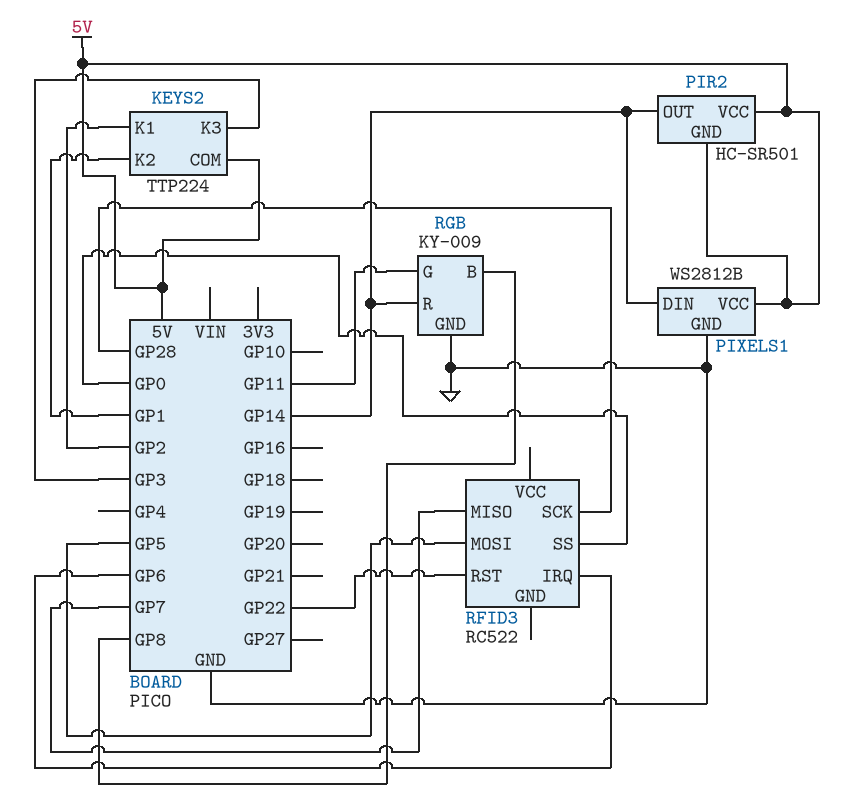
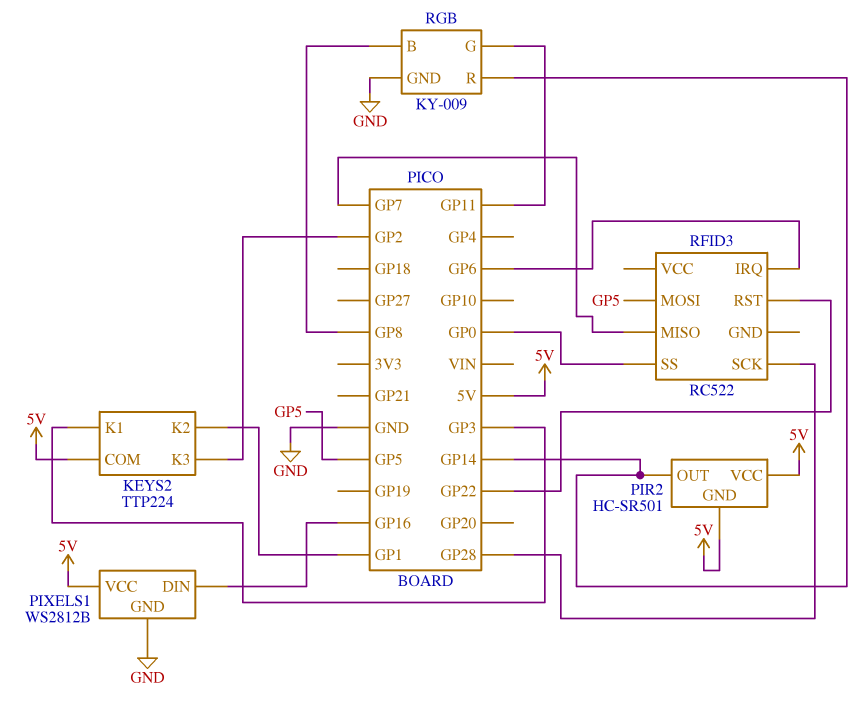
KEYS2 pin K1: GP2 -> GP3
KEYS2 pin K3: GP3 -> GP2
PIXELS1 pin DIN: GP14 -> GP16

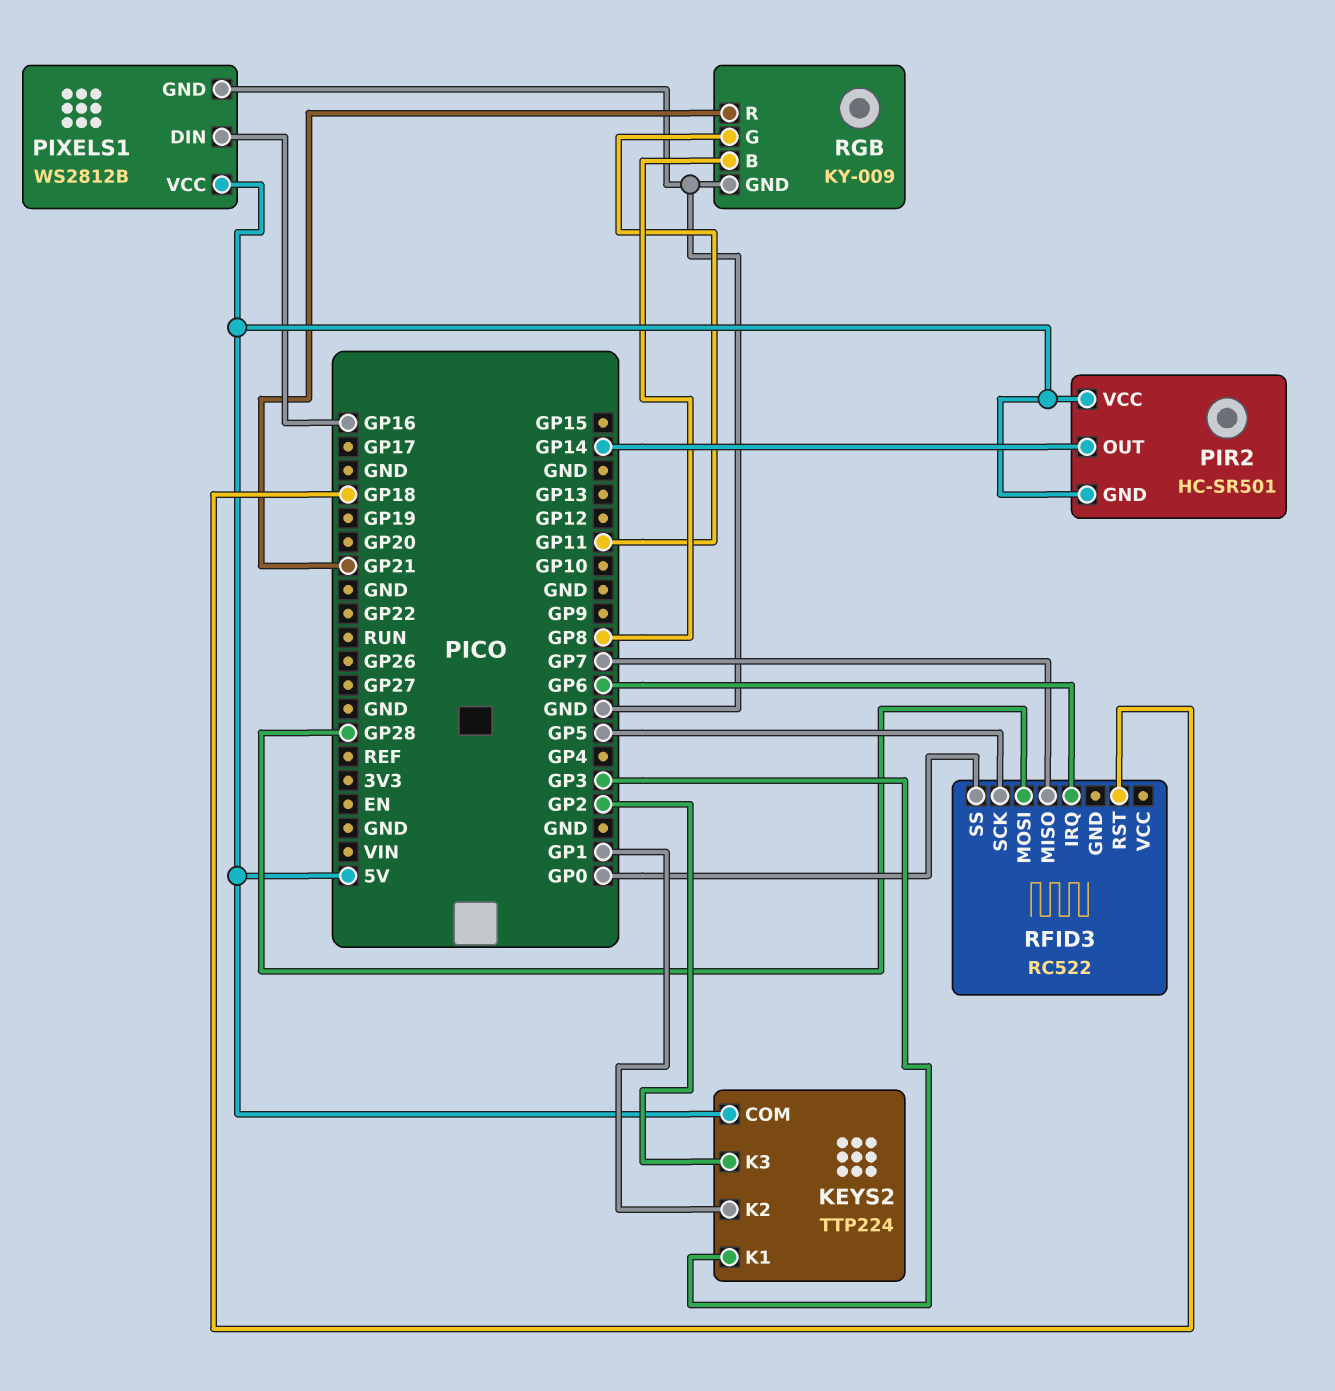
RFID3 pin MOSI: GP5 -> GP28
RFID3 pin RST: GP22 -> GP18
RFID3 pin SCK: GP28 -> GP5
RGB pin R: GP14 -> GP21

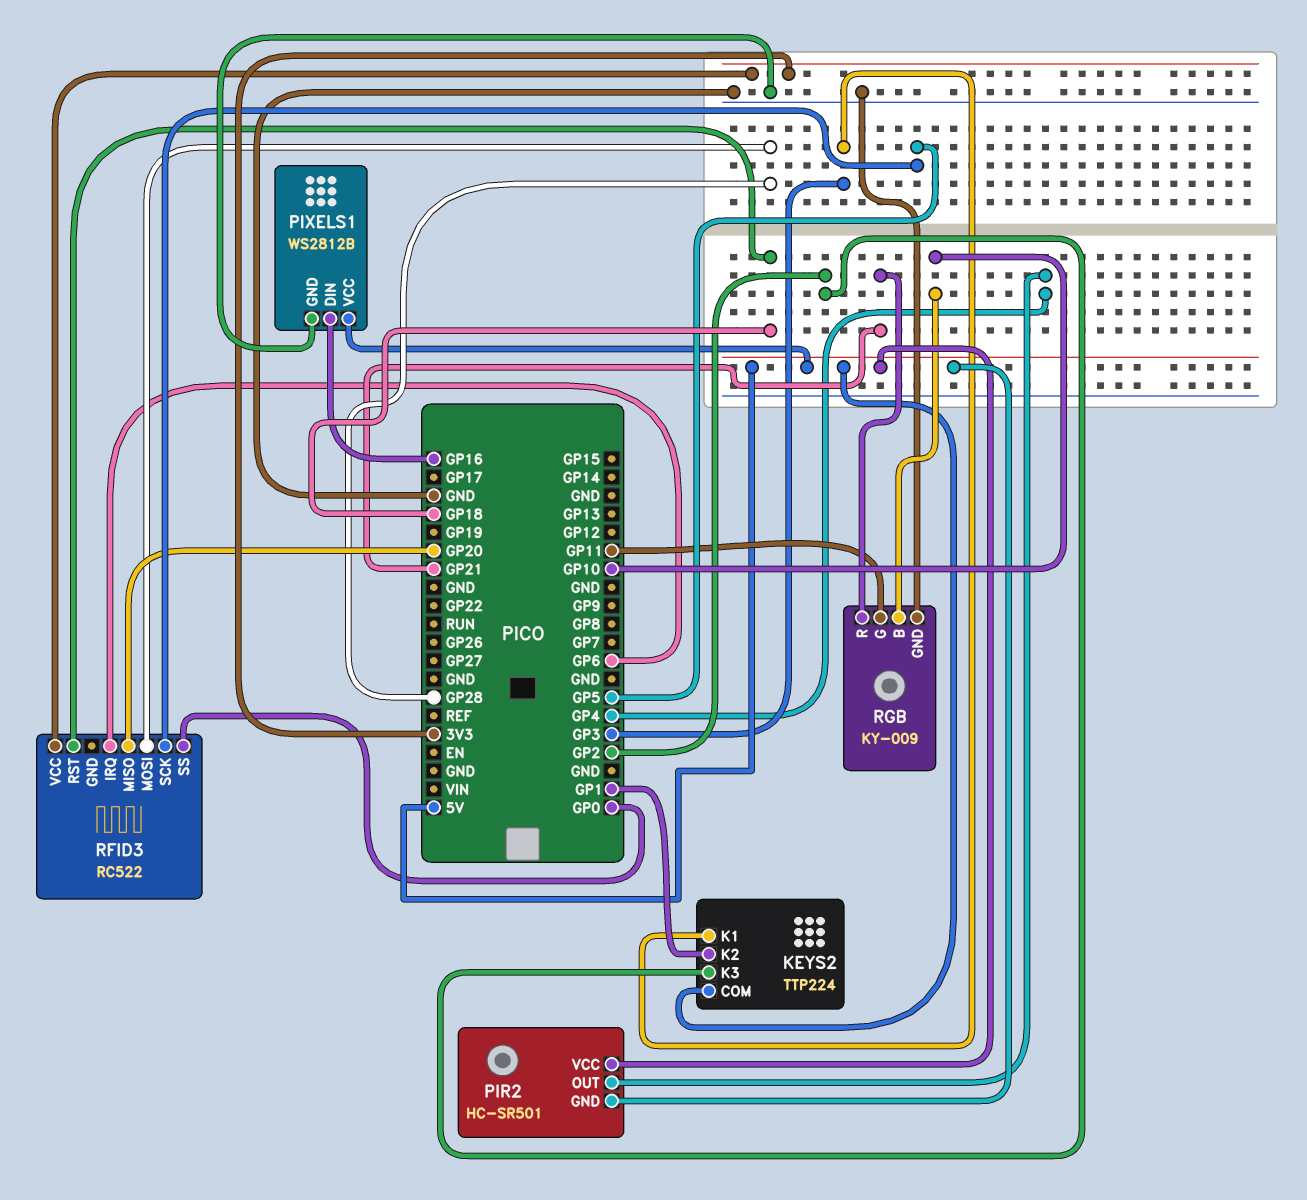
PIR2 pin OUT: GP14 -> GP4
RFID3 pin MISO: GP7 -> GP20
RFID3 pin VCC: none -> 3V3
RGB pin B: GP8 -> GP10

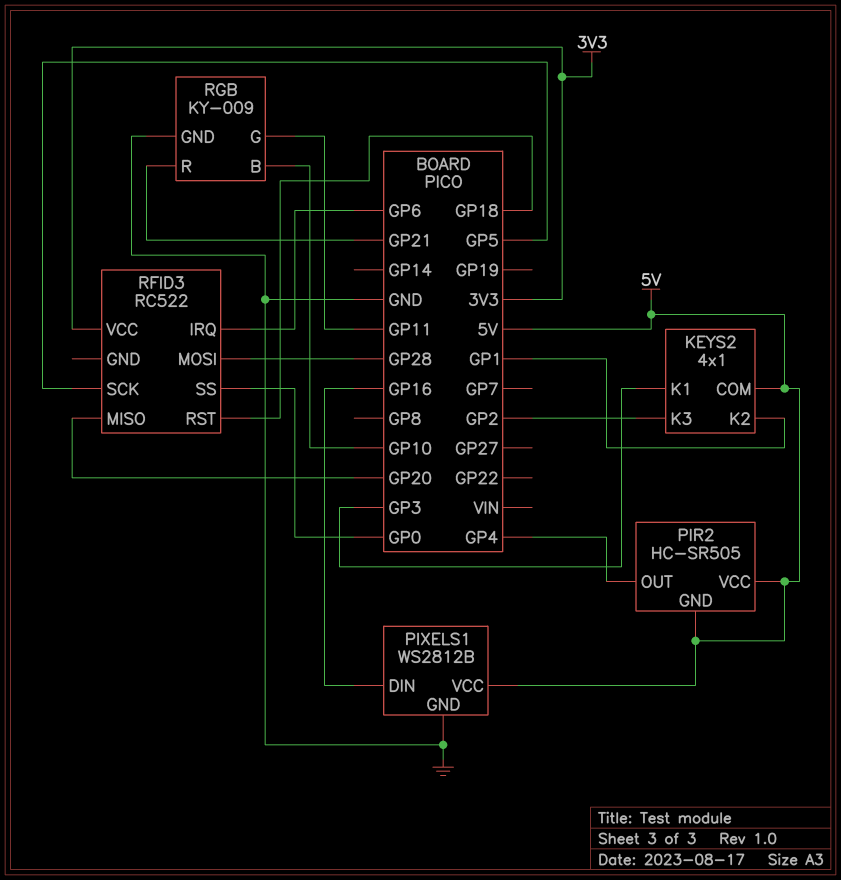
KEYS2: TTP224 -> 4x1
PIR2: HC-SR501 -> HC-SR505

